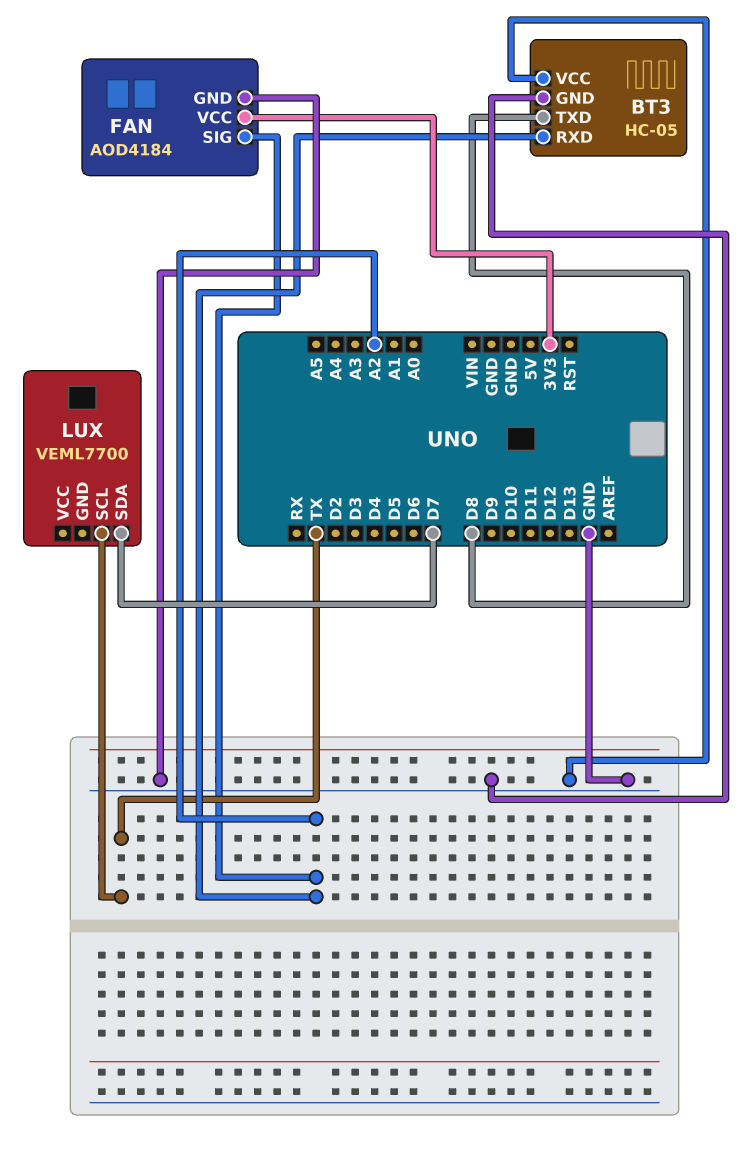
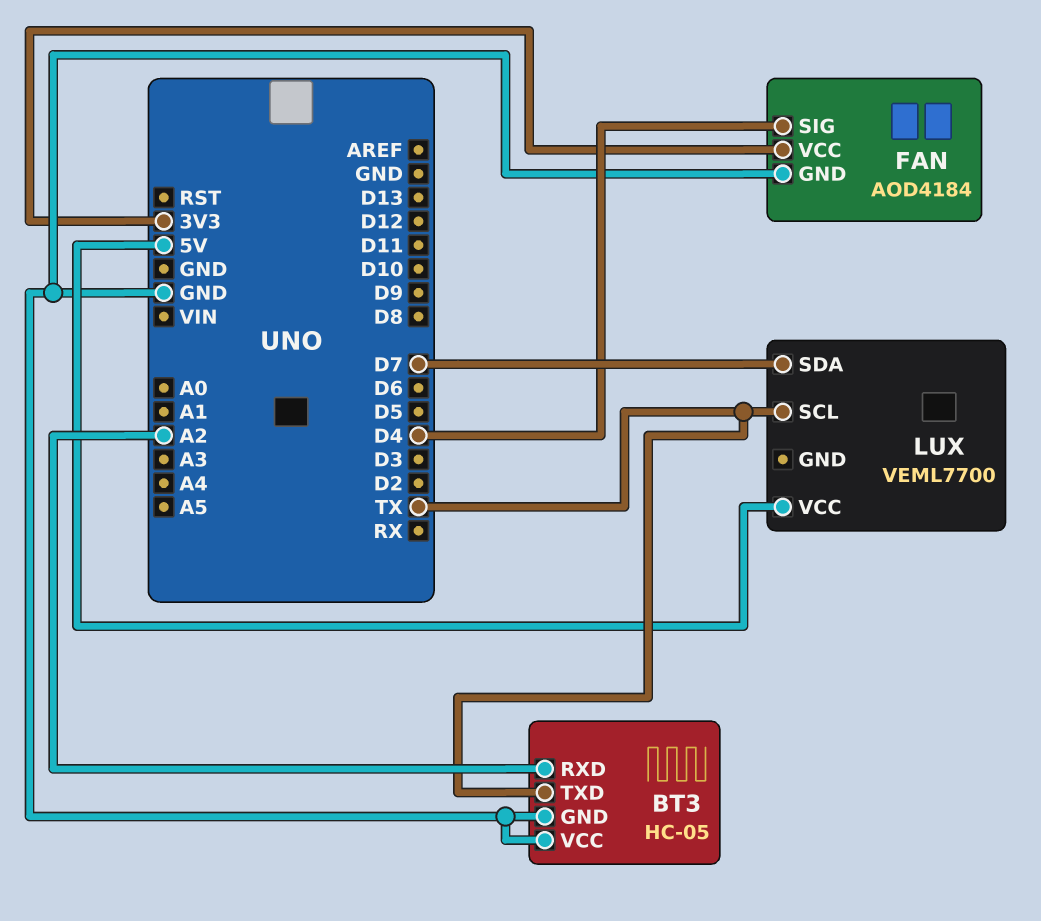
BT3 pin TXD: D8 -> TX
FAN pin SIG: A2 -> D4
LUX pin VCC: none -> 5V

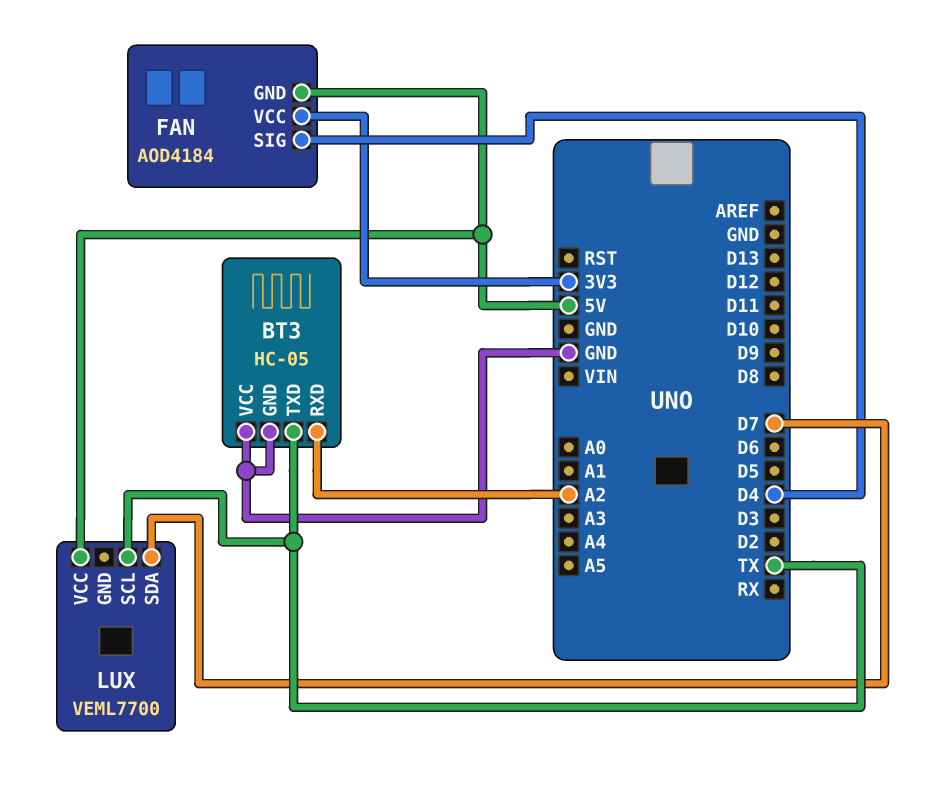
FAN pin GND: GND -> 5V

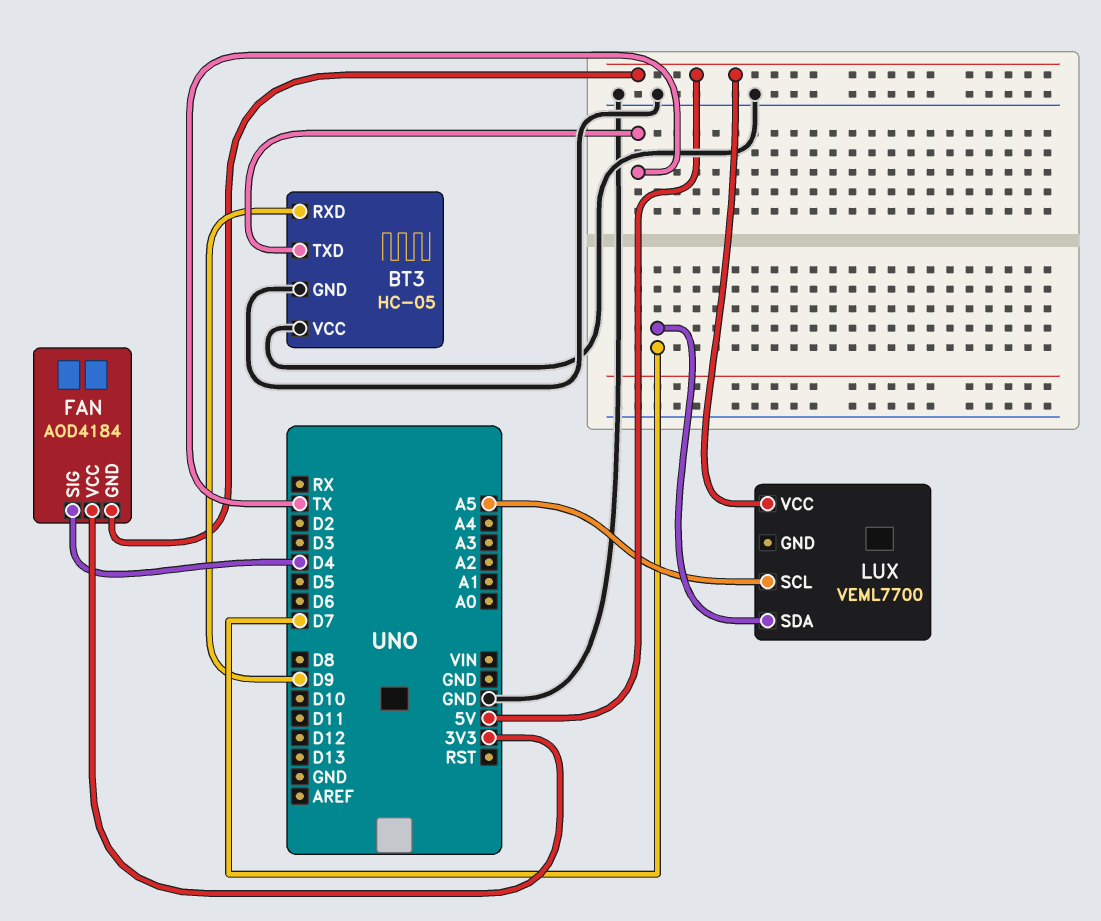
BT3 pin RXD: A2 -> D9
LUX pin SCL: TX -> A5

